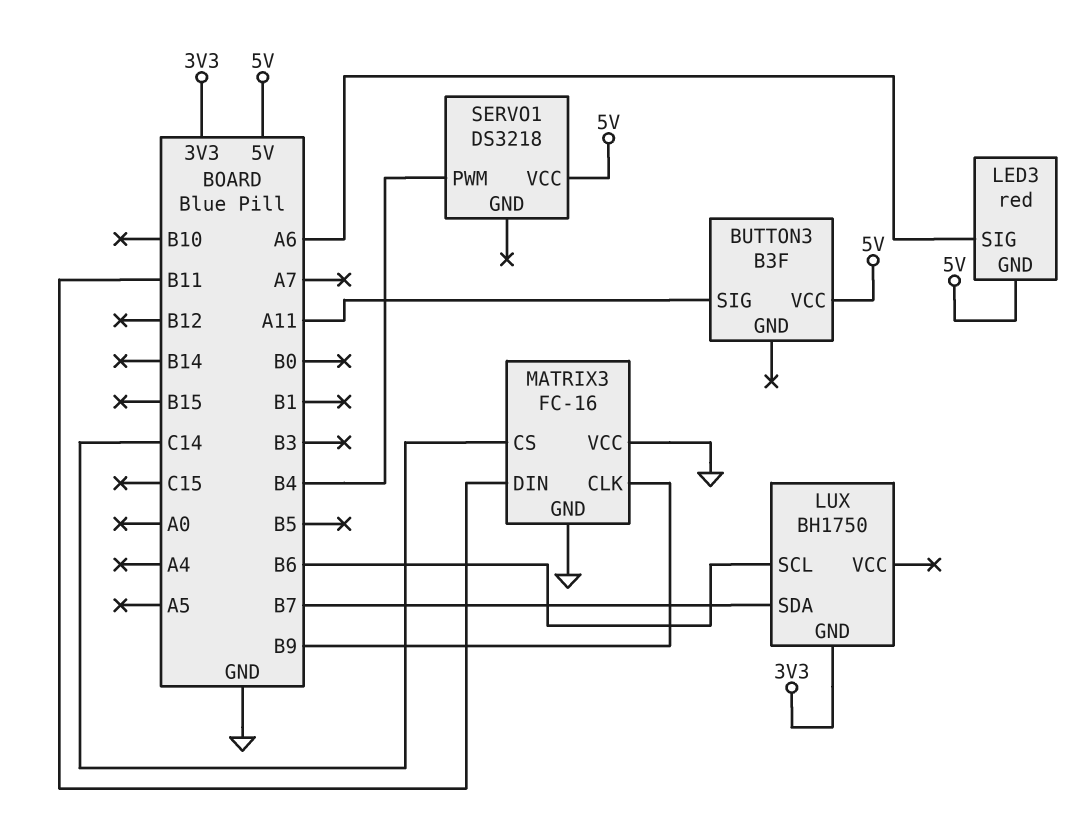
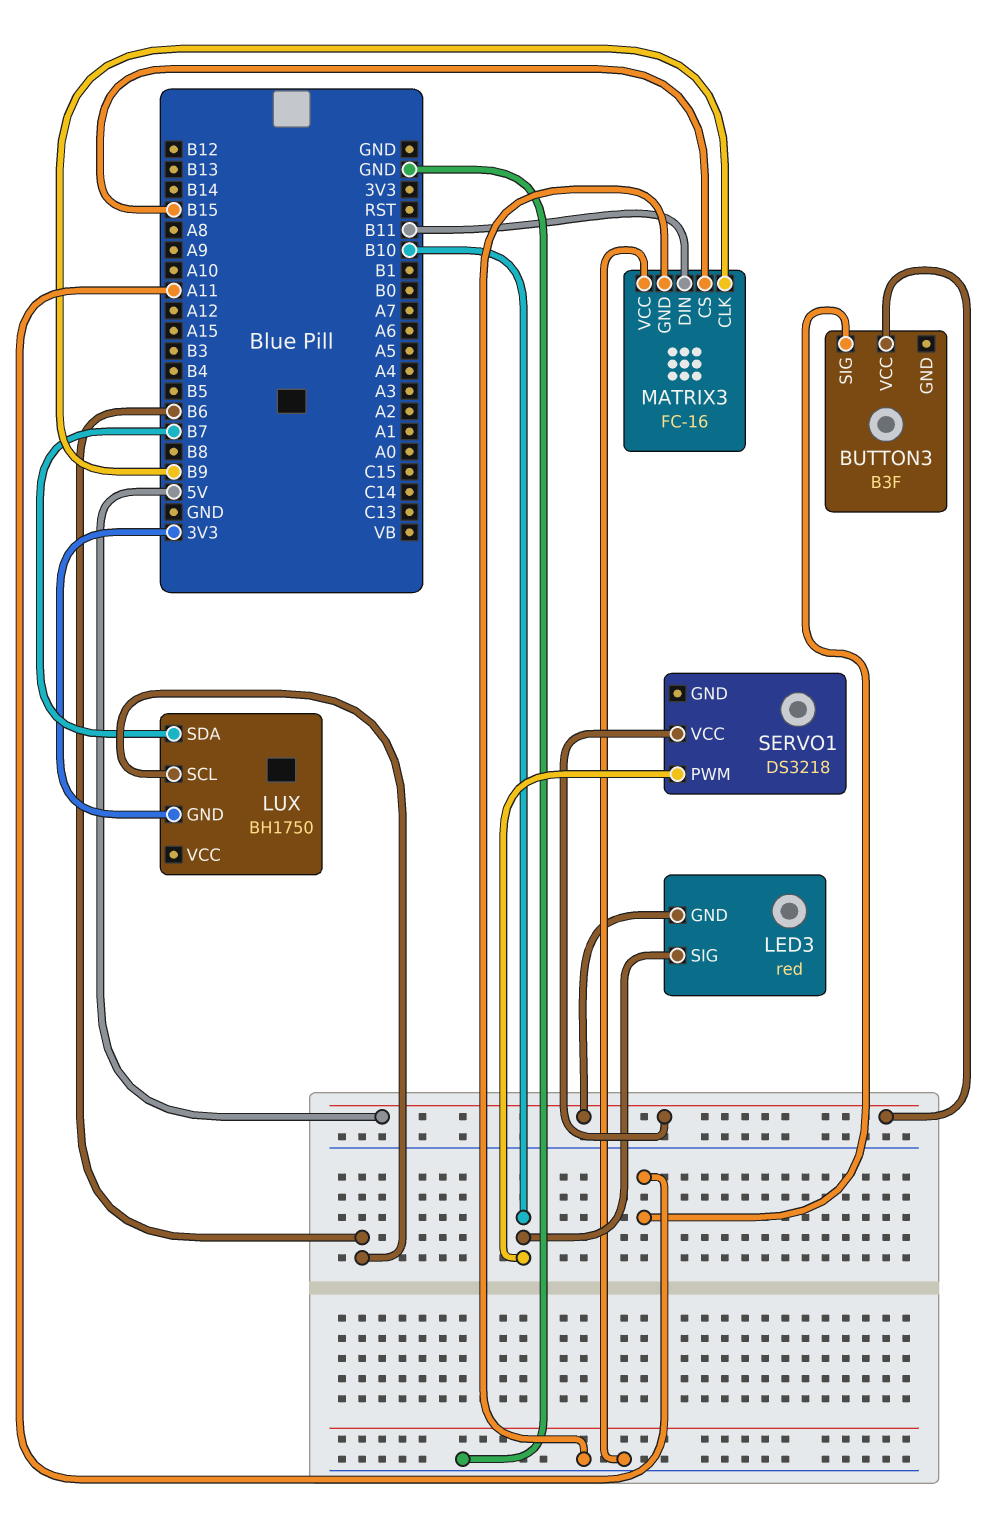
LED3 pin SIG: A6 -> B10
MATRIX3 pin CS: C14 -> B15
SERVO1 pin PWM: B4 -> B10

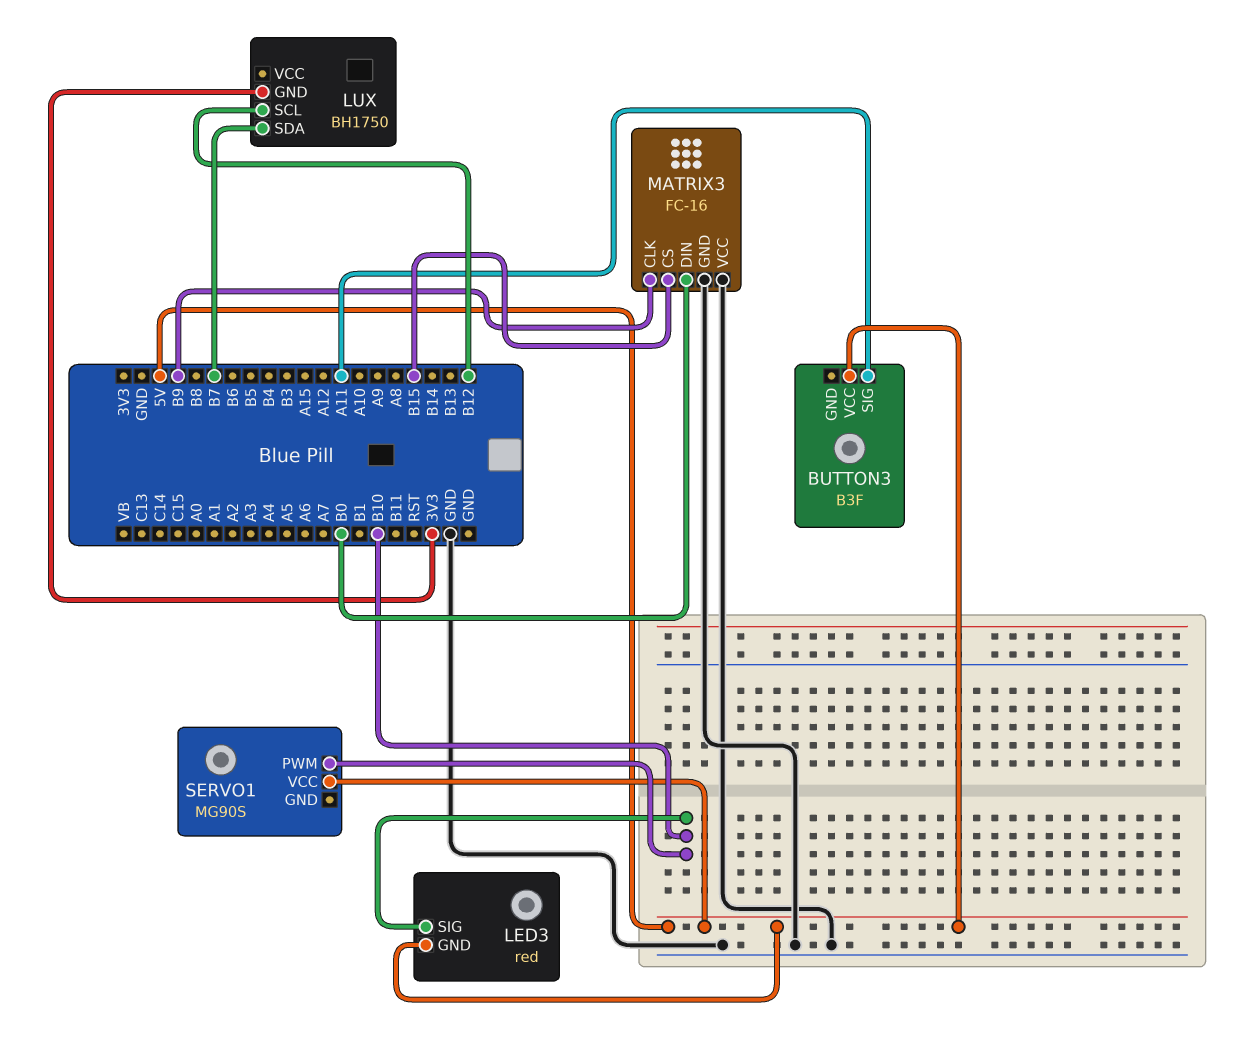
LUX pin SCL: B6 -> B12
MATRIX3 pin DIN: B11 -> B0
SERVO1: DS3218 -> MG90S

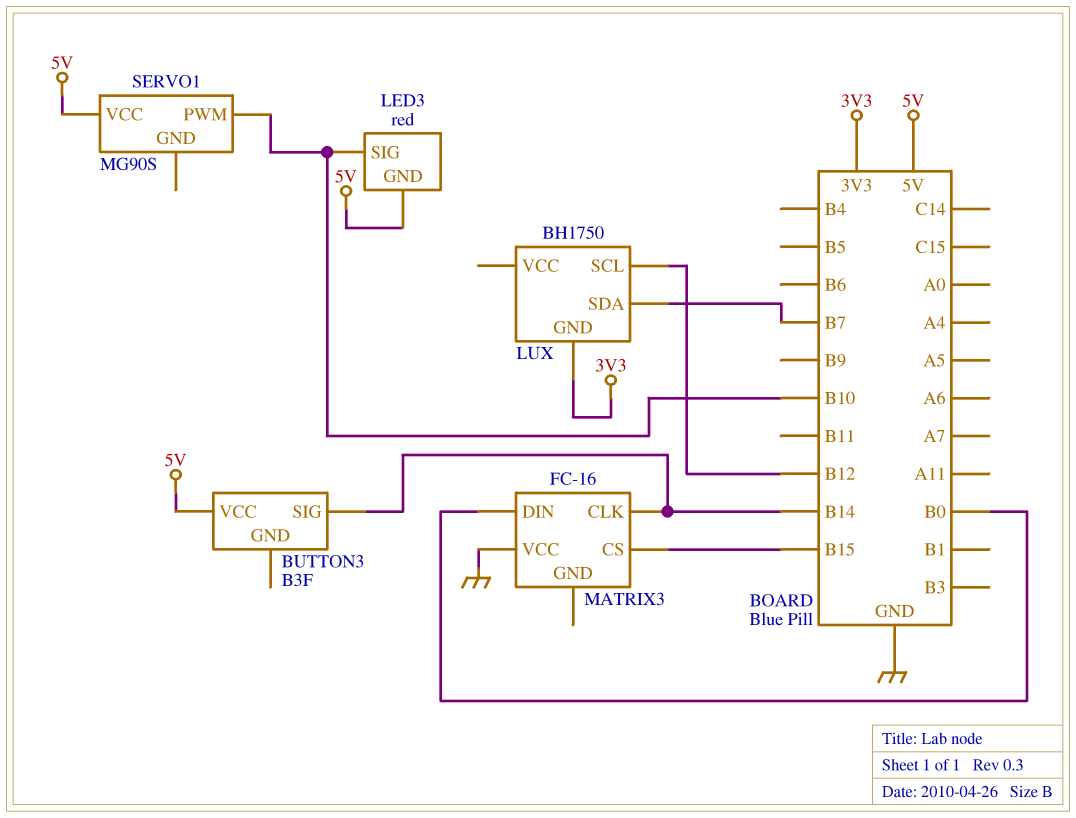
BUTTON3 pin SIG: A11 -> B14
MATRIX3 pin CLK: B9 -> B14
MATRIX3 pin GND: GND -> none

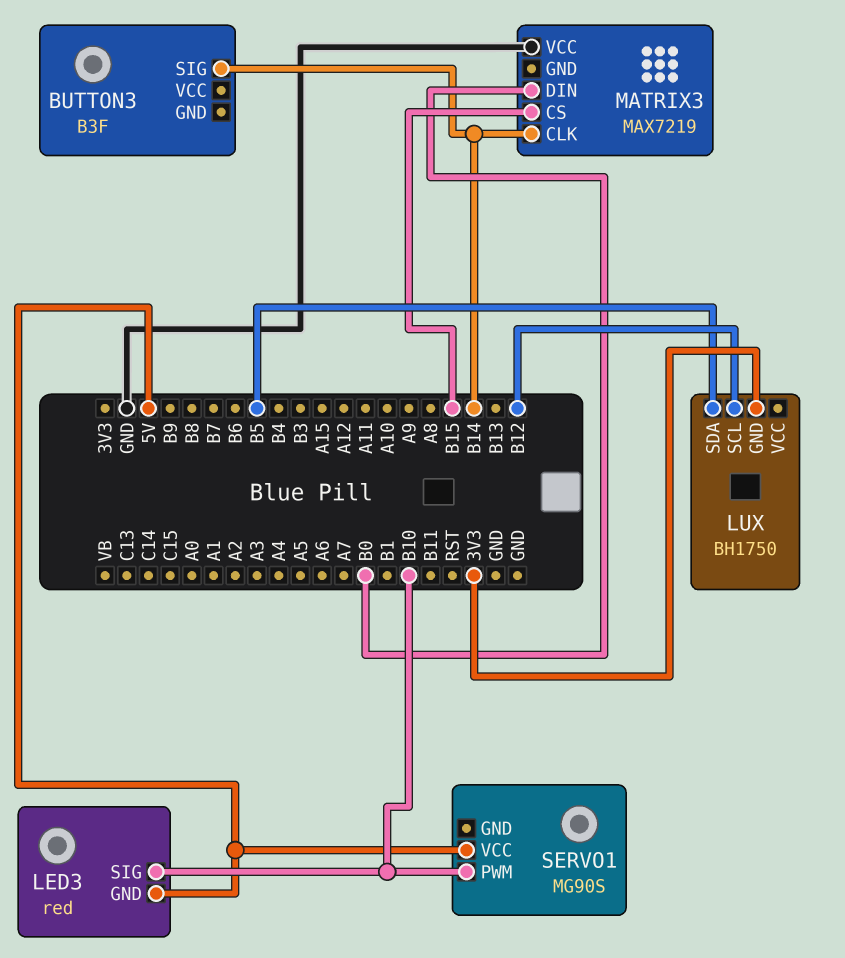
BUTTON3 pin VCC: 5V -> none
LUX pin SDA: B7 -> B5
MATRIX3: FC-16 -> MAX7219

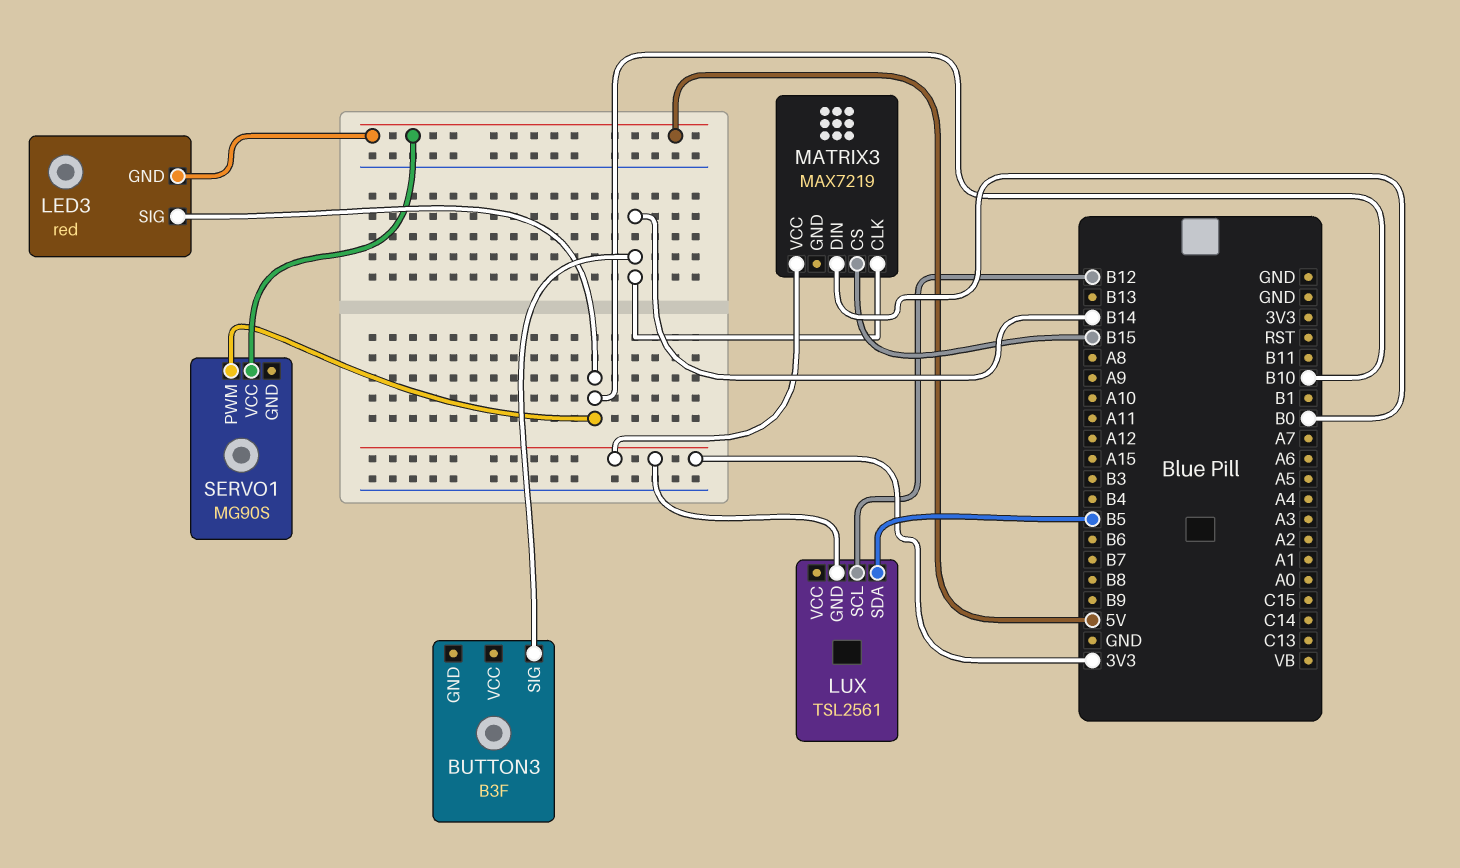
LUX: BH1750 -> TSL2561
MATRIX3 pin VCC: GND -> 3V3

